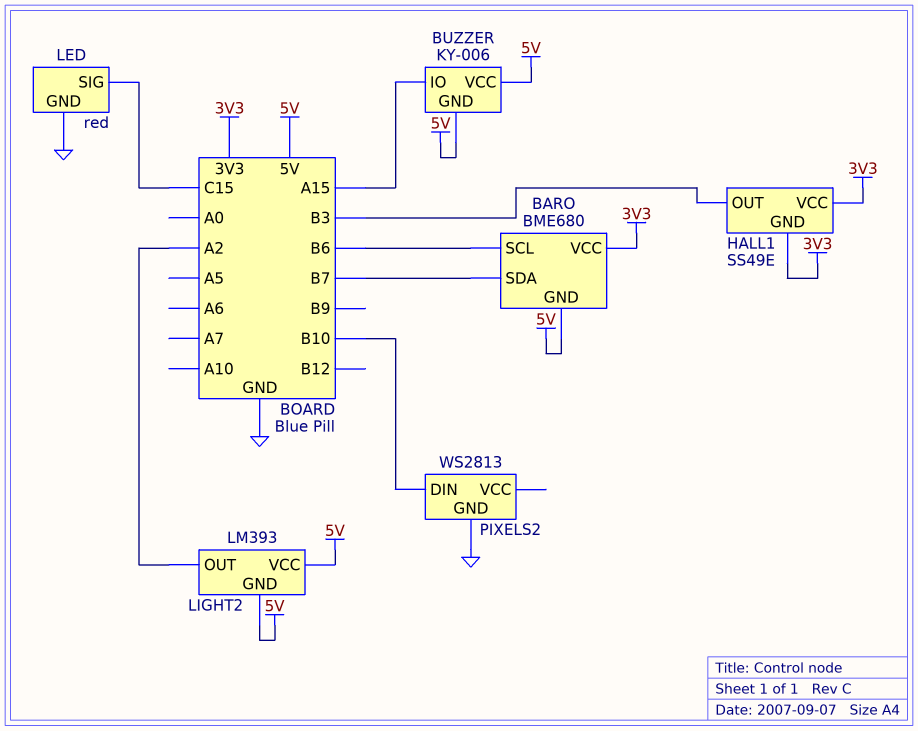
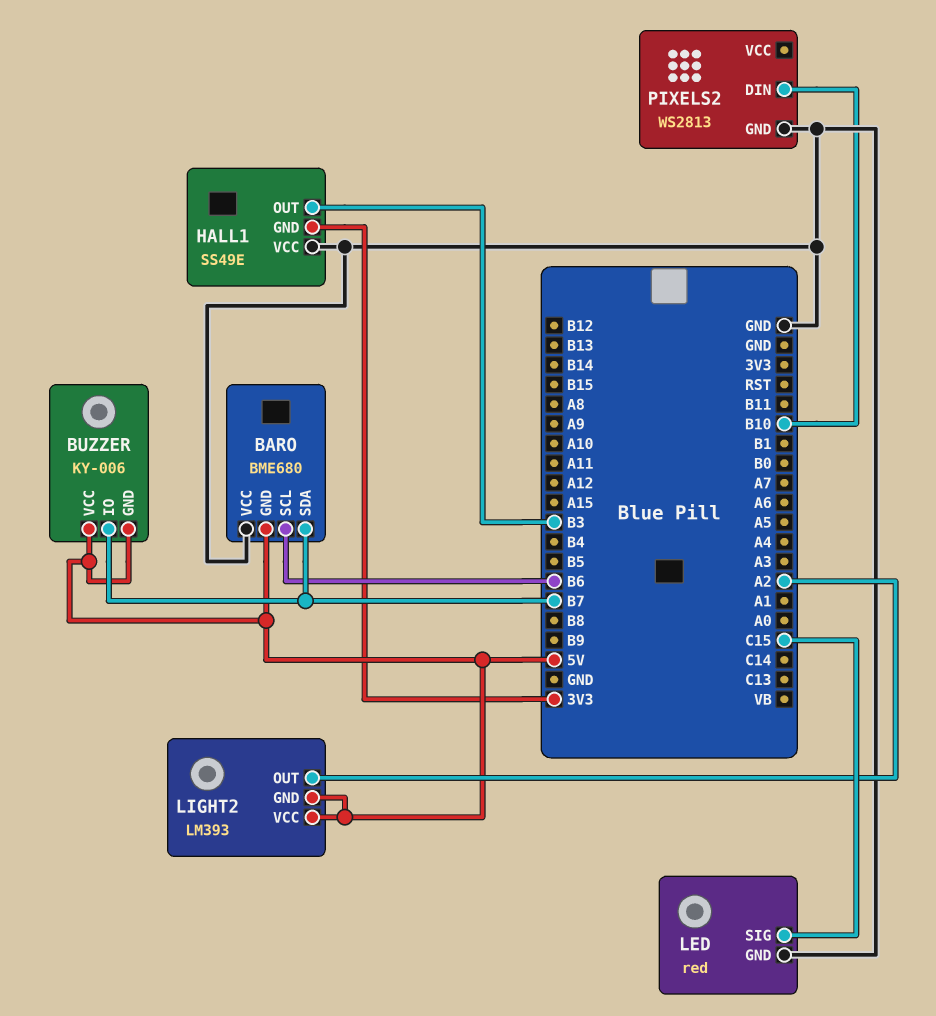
BARO pin VCC: 3V3 -> GND
BUZZER pin IO: A15 -> B7
HALL1 pin VCC: 3V3 -> GND

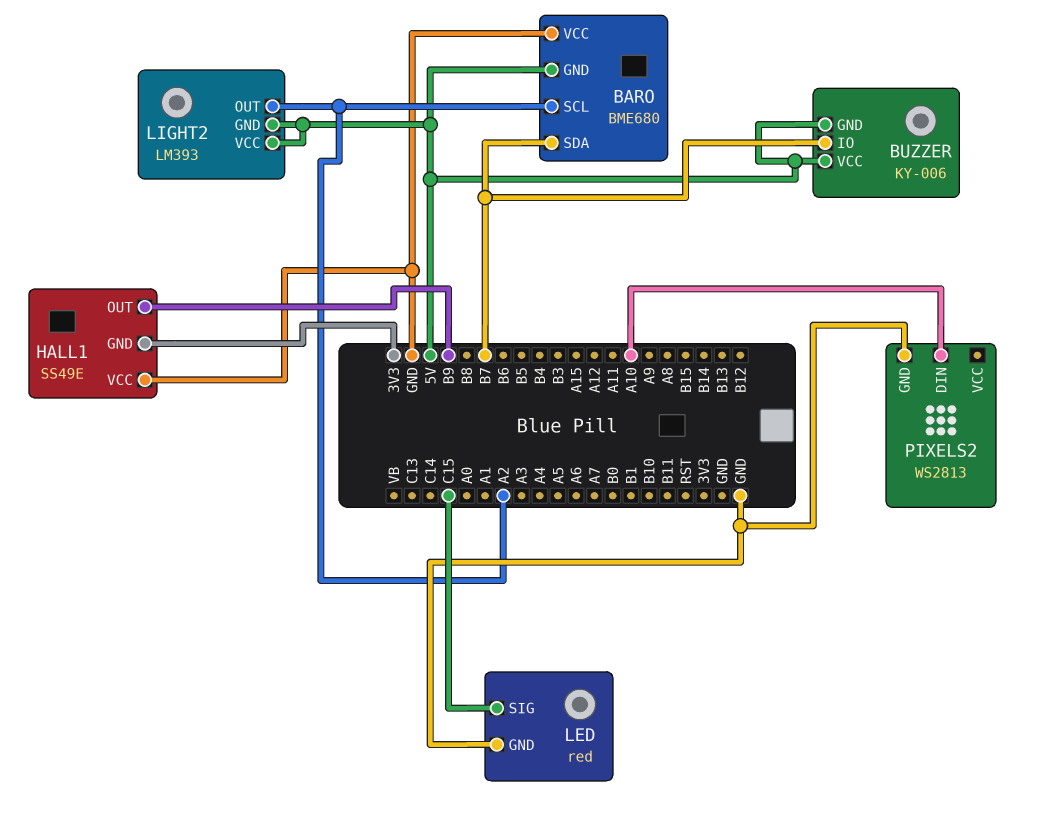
BARO pin SCL: B6 -> A2
HALL1 pin OUT: B3 -> B9
PIXELS2 pin DIN: B10 -> A10

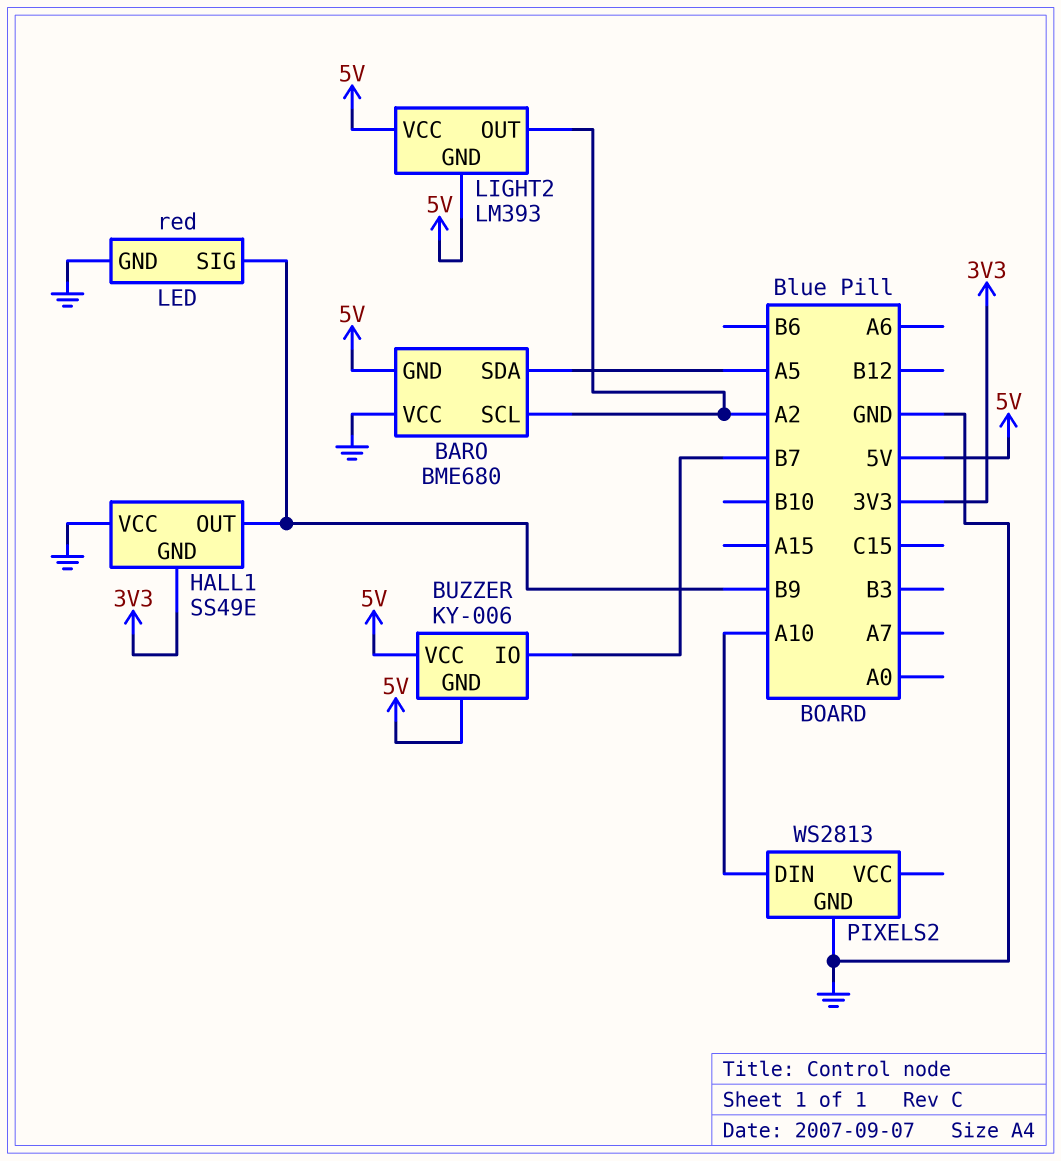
BARO pin SDA: B7 -> A5
LED pin SIG: C15 -> B9

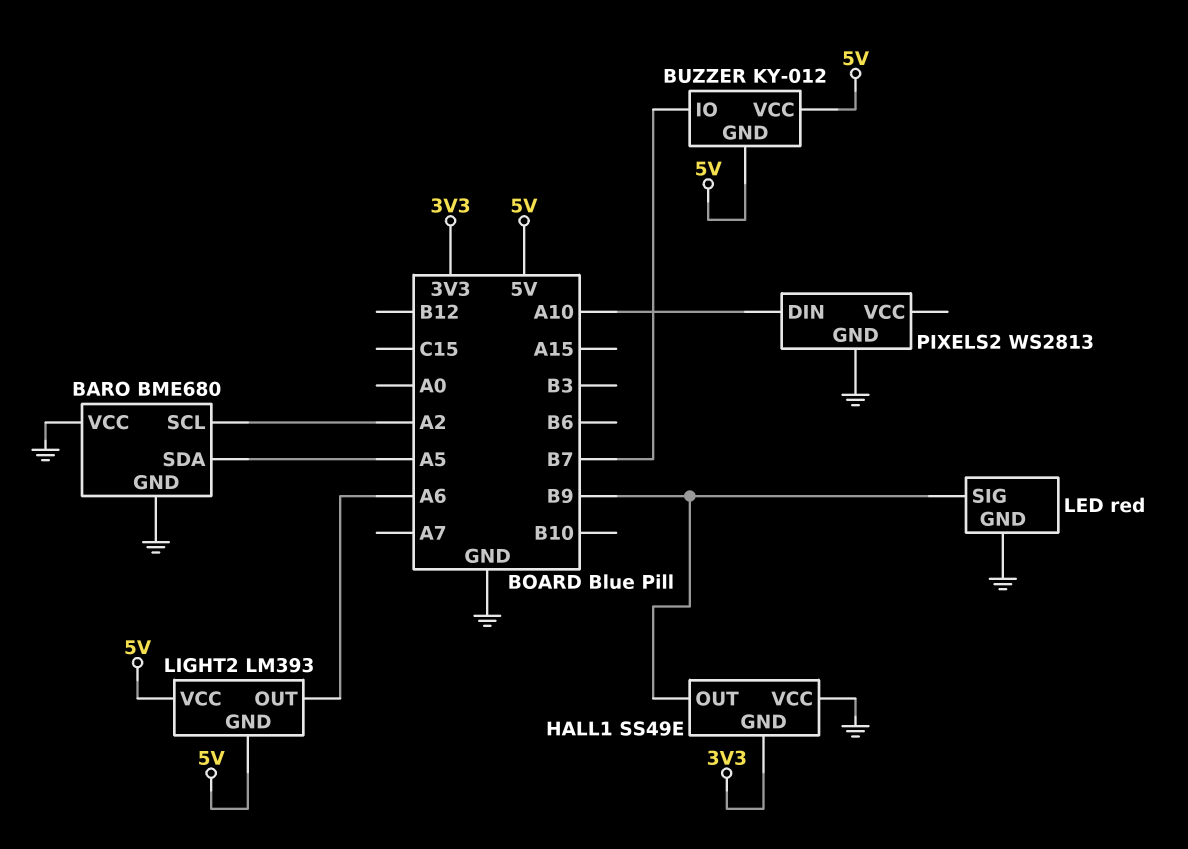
BARO pin GND: 5V -> GND
BUZZER: KY-006 -> KY-012
LIGHT2 pin OUT: A2 -> A6

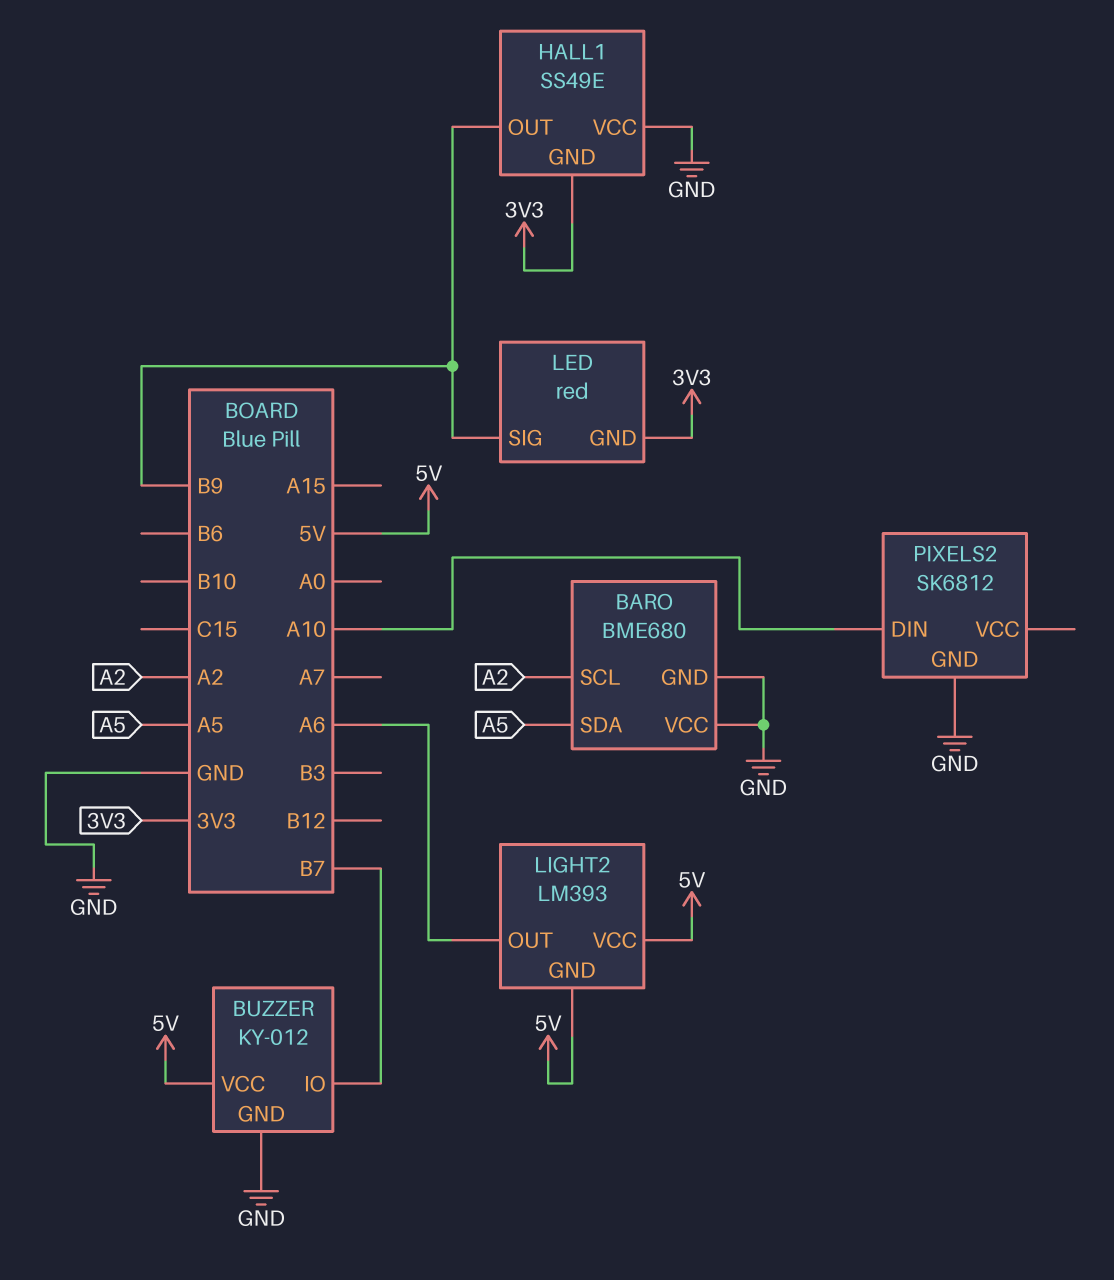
BUZZER pin GND: 5V -> GND
LED pin GND: GND -> 3V3
PIXELS2: WS2813 -> SK6812

